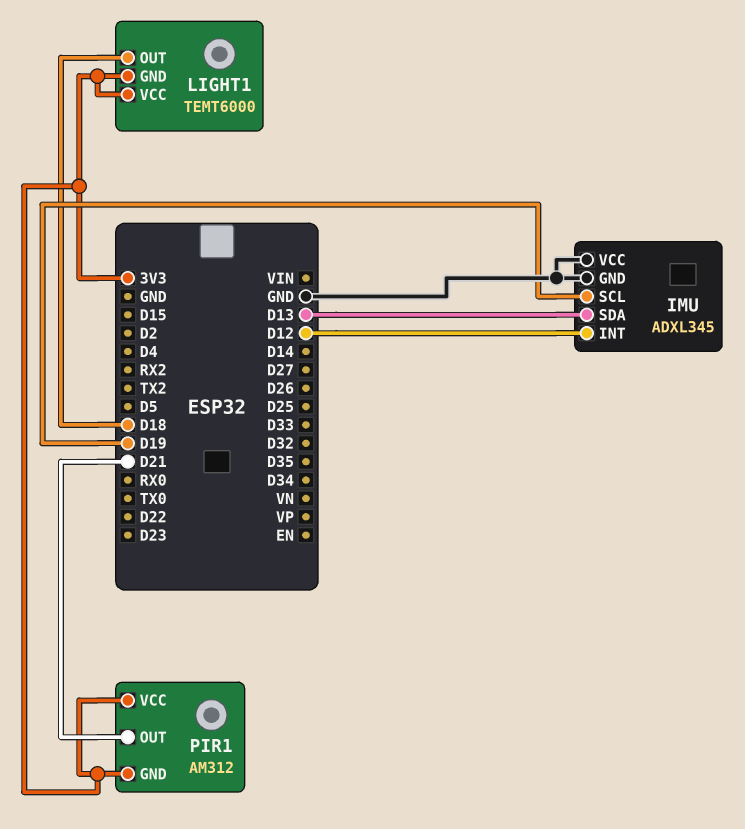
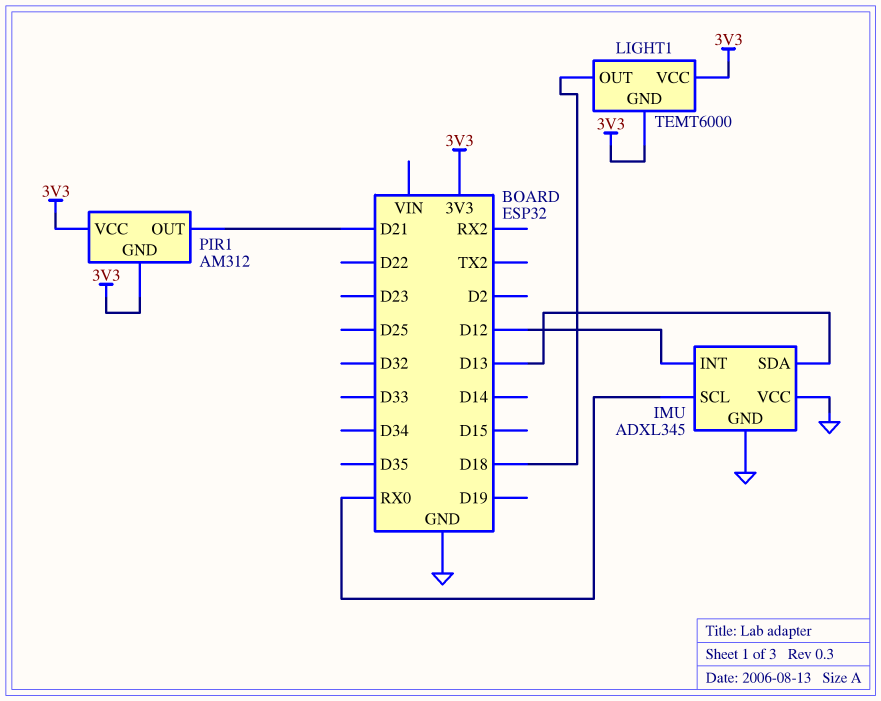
IMU pin SCL: D19 -> RX0

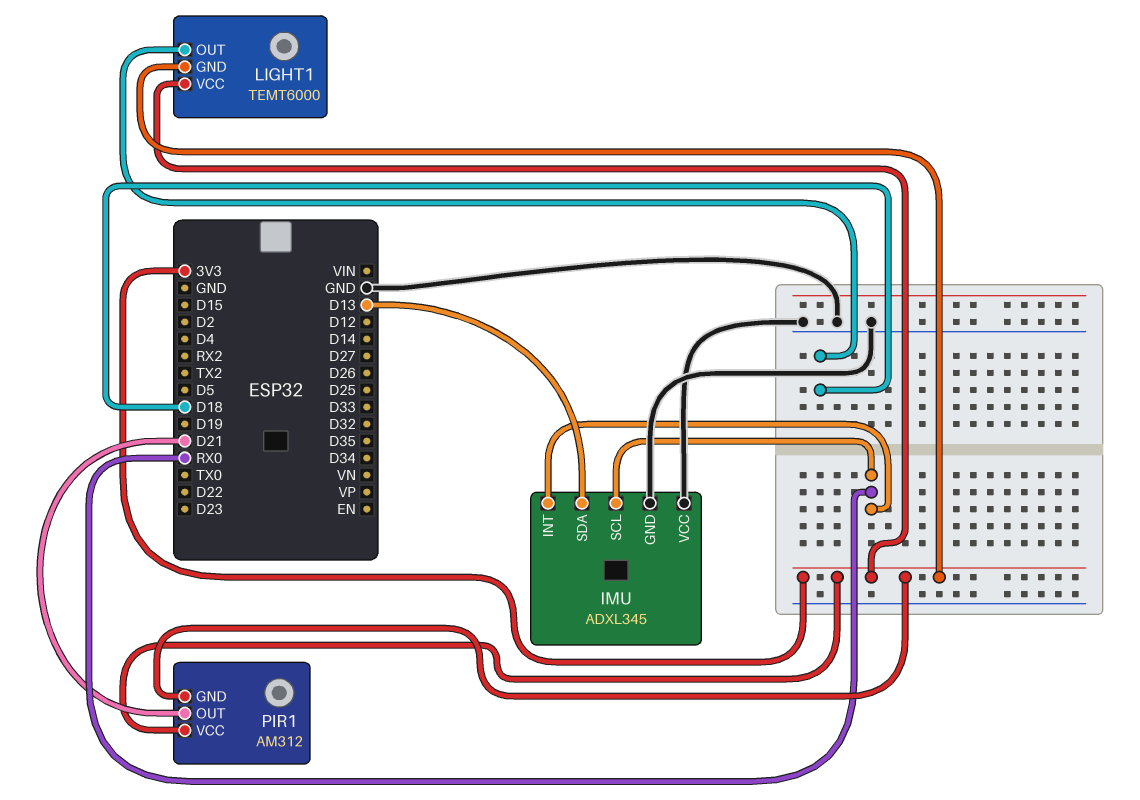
IMU pin INT: D12 -> RX0

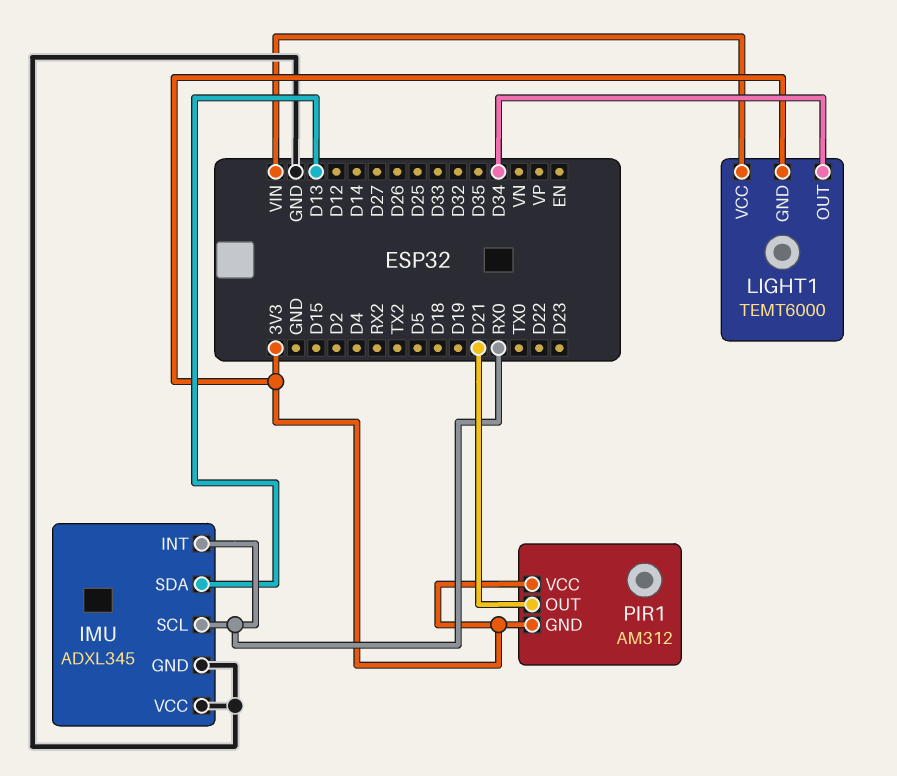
LIGHT1 pin OUT: D18 -> D34
LIGHT1 pin VCC: 3V3 -> VIN

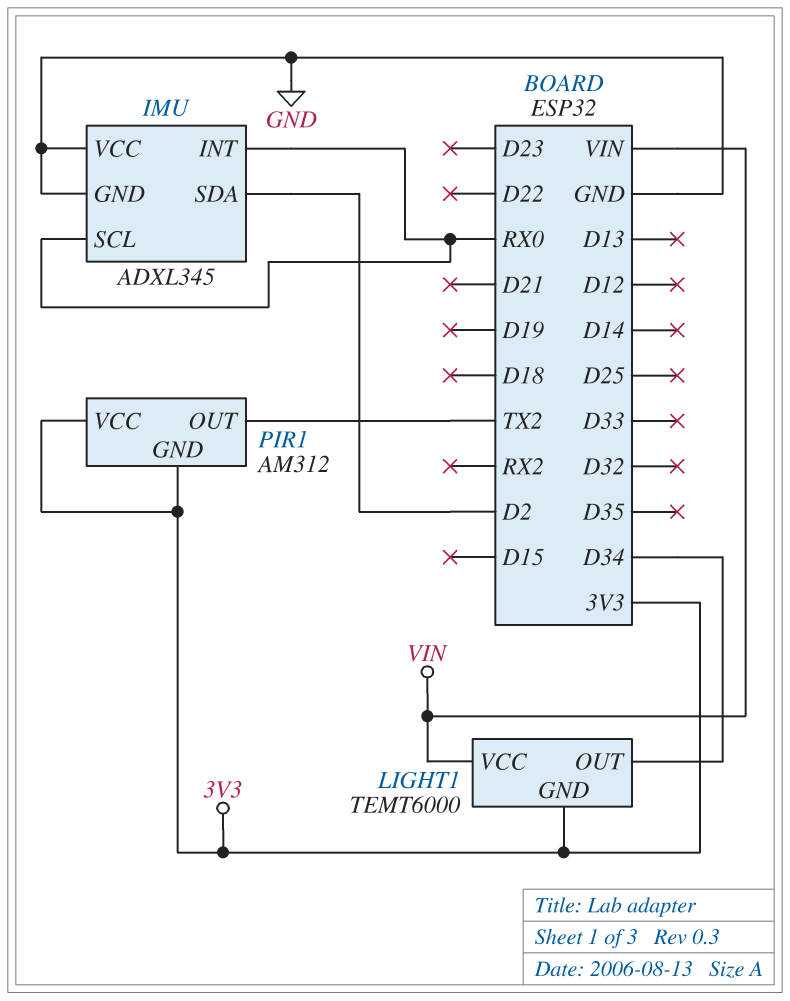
IMU pin SDA: D13 -> D2
PIR1 pin OUT: D21 -> TX2

